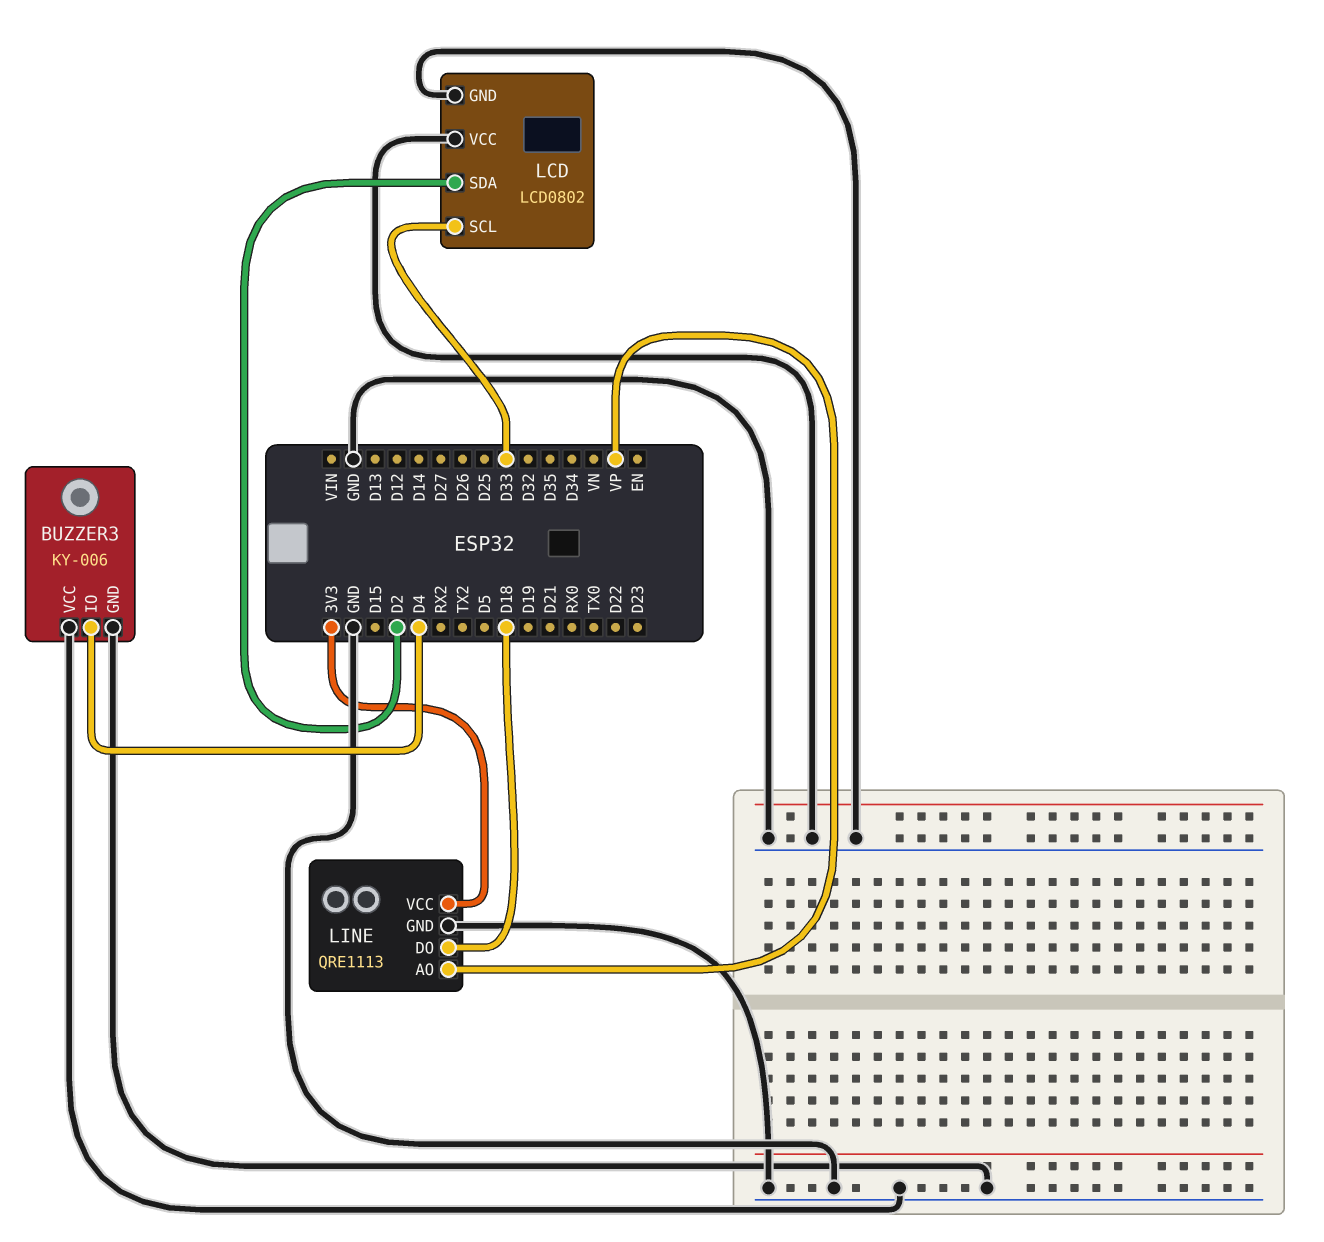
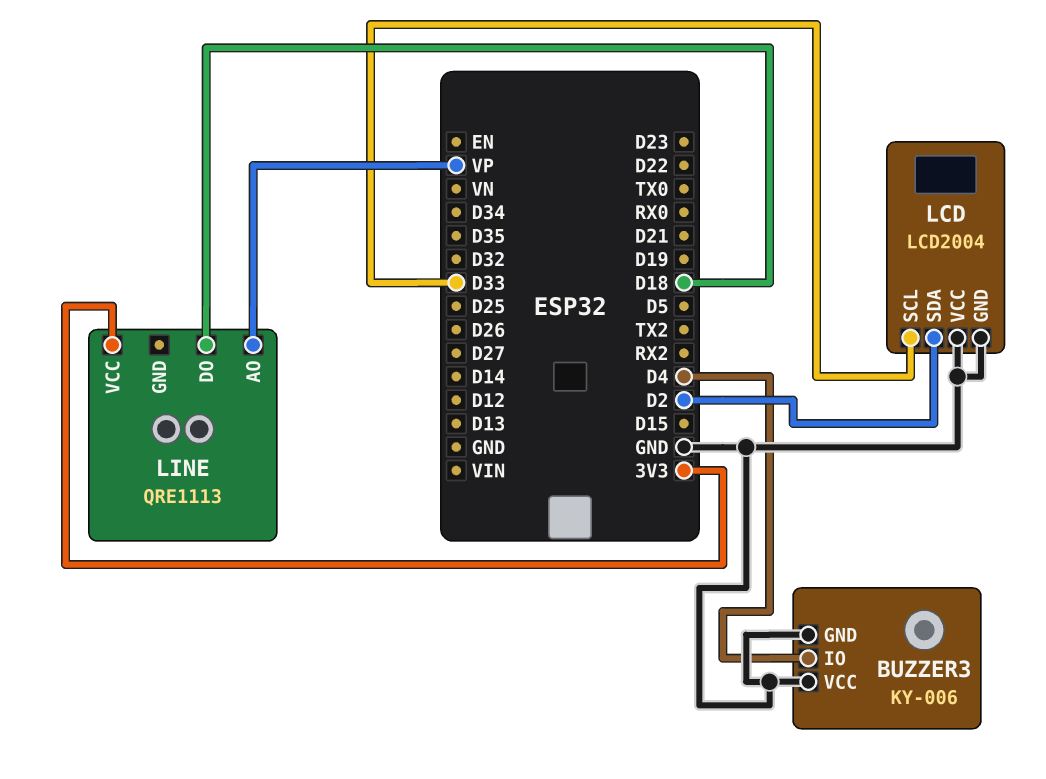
LCD: LCD0802 -> LCD2004
LINE pin GND: GND -> none

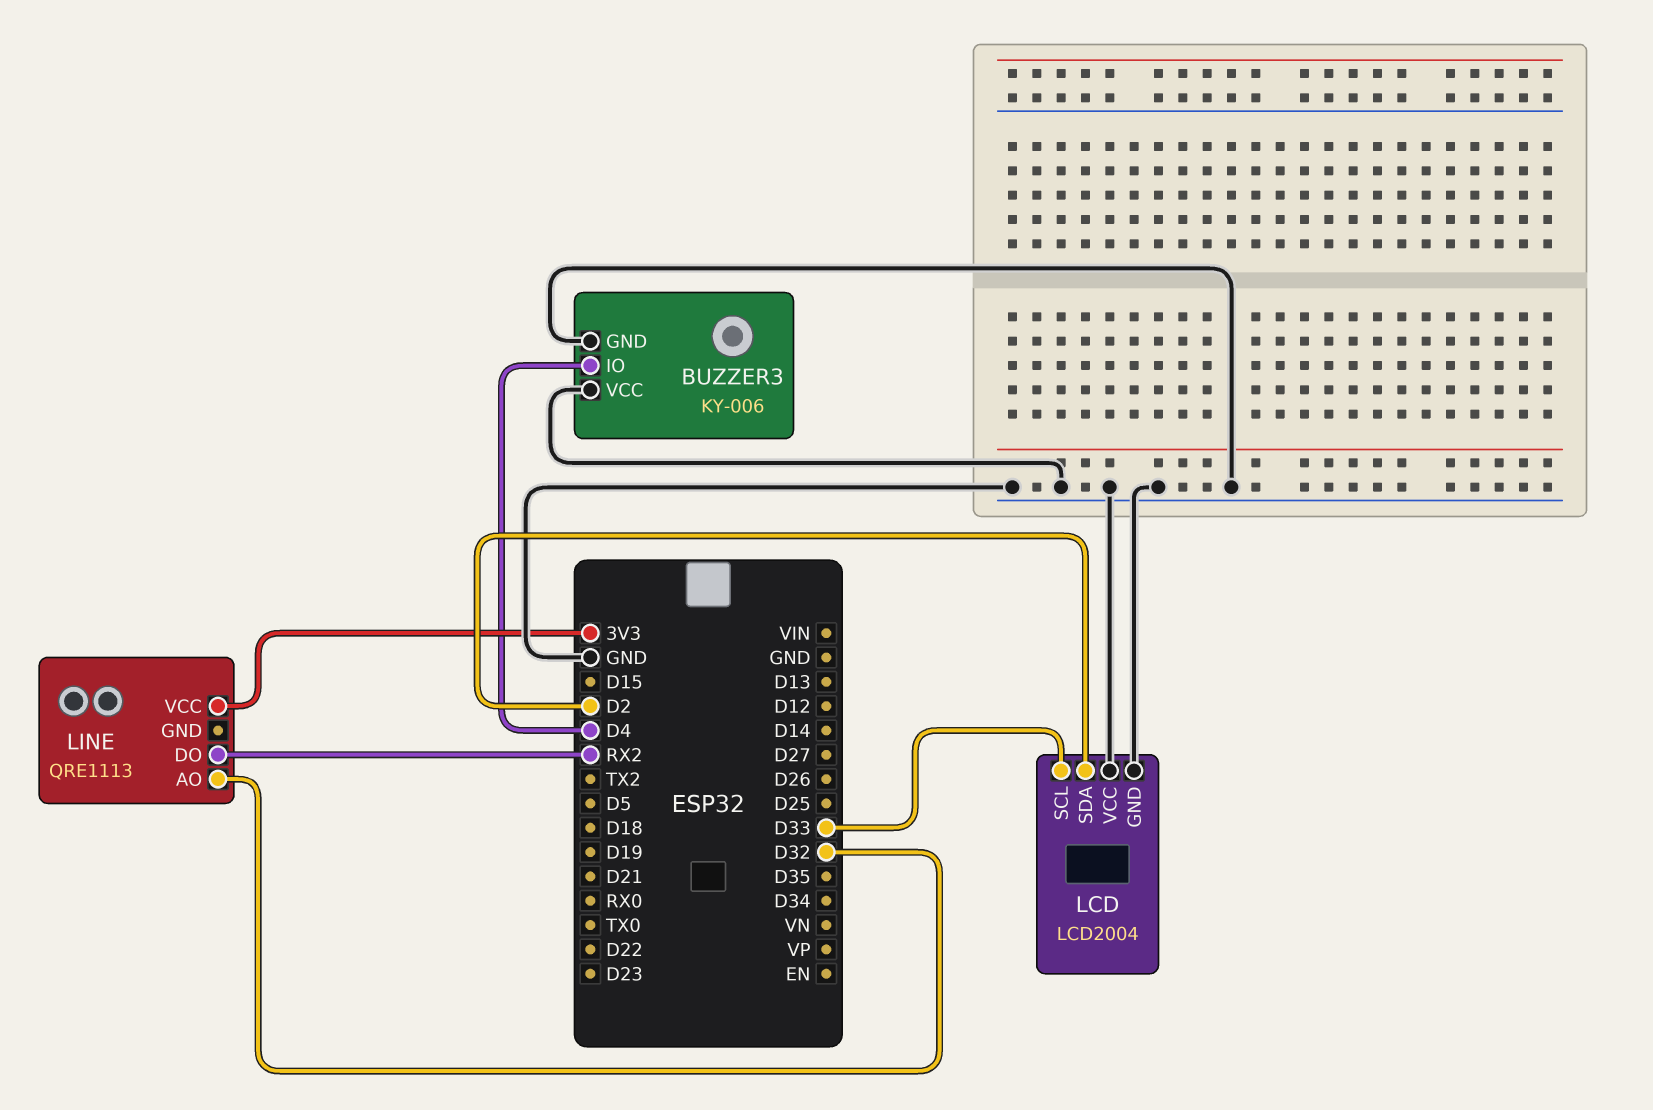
LINE pin AO: VP -> D32
LINE pin DO: D18 -> RX2

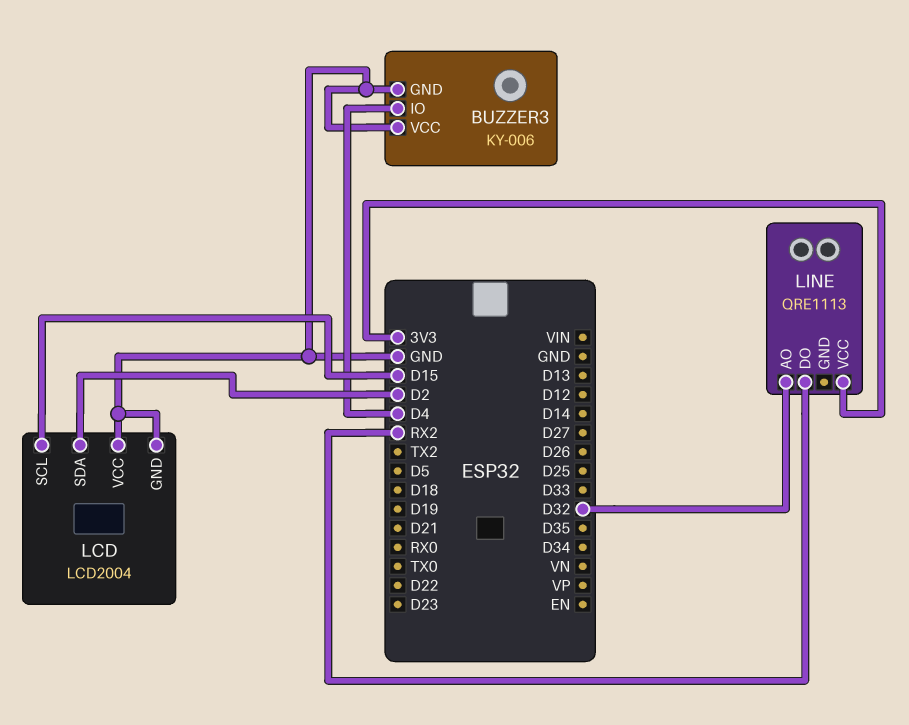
LCD pin SCL: D33 -> D15

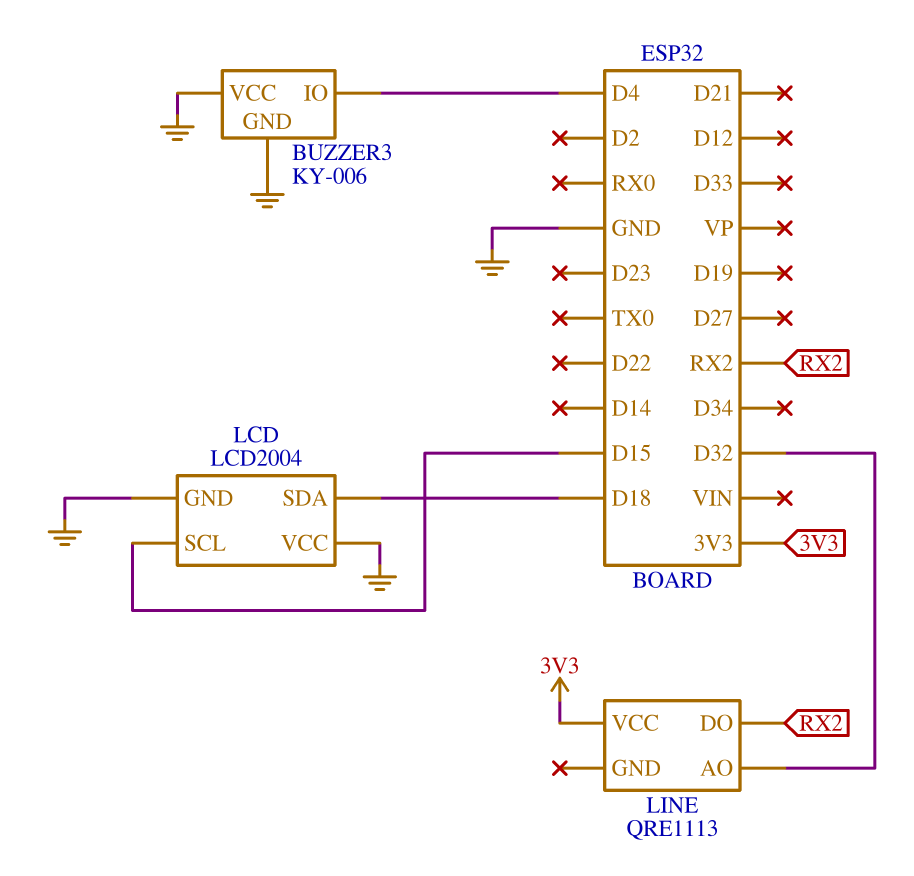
LCD pin SDA: D2 -> D18

